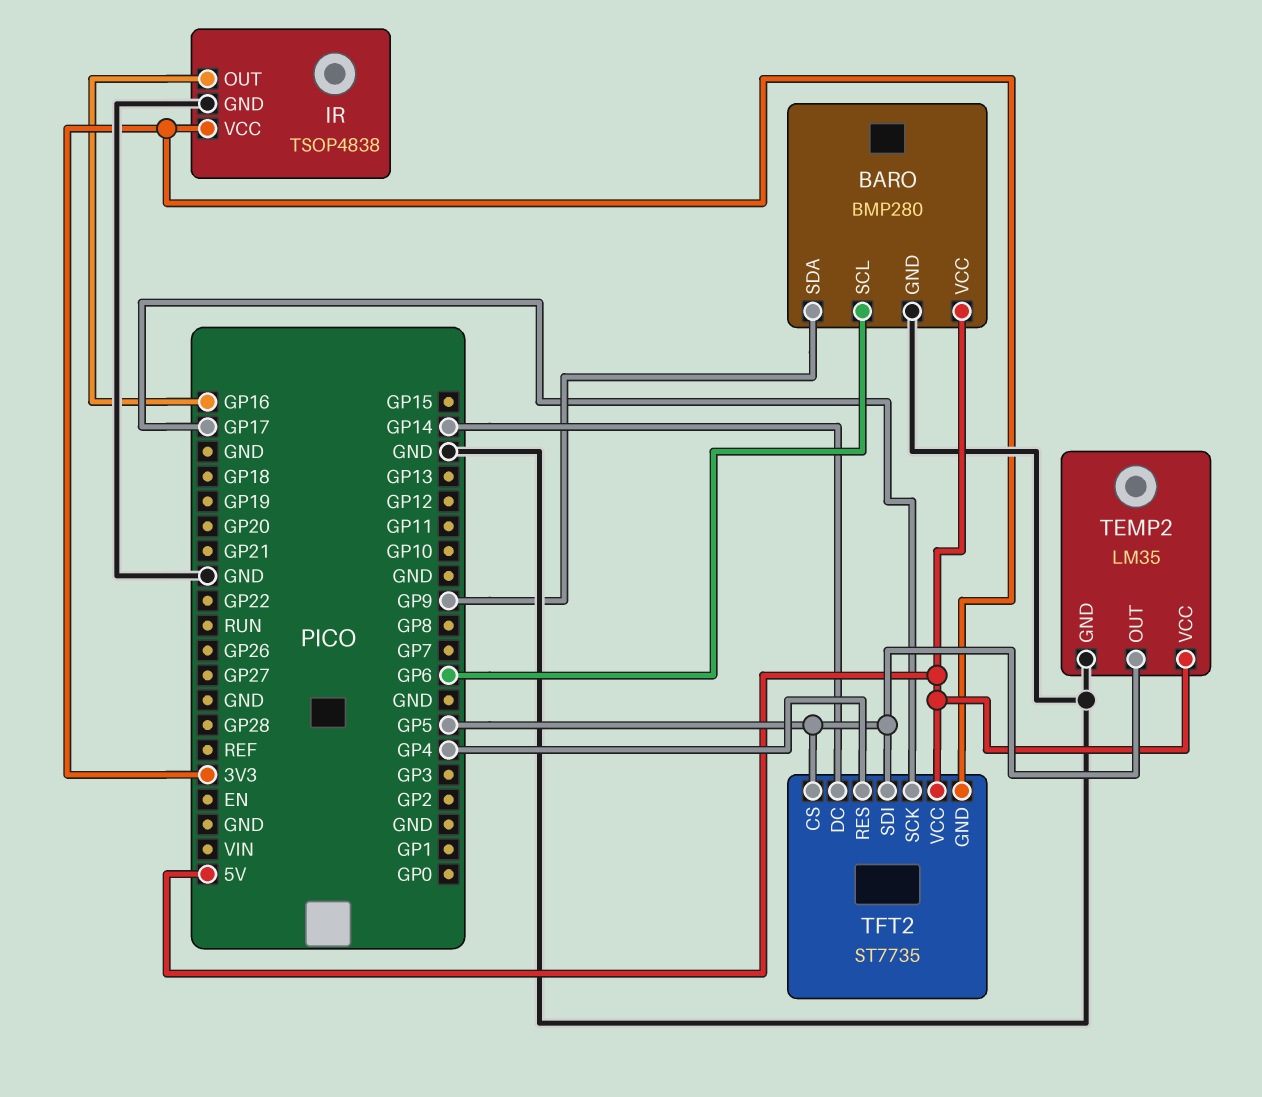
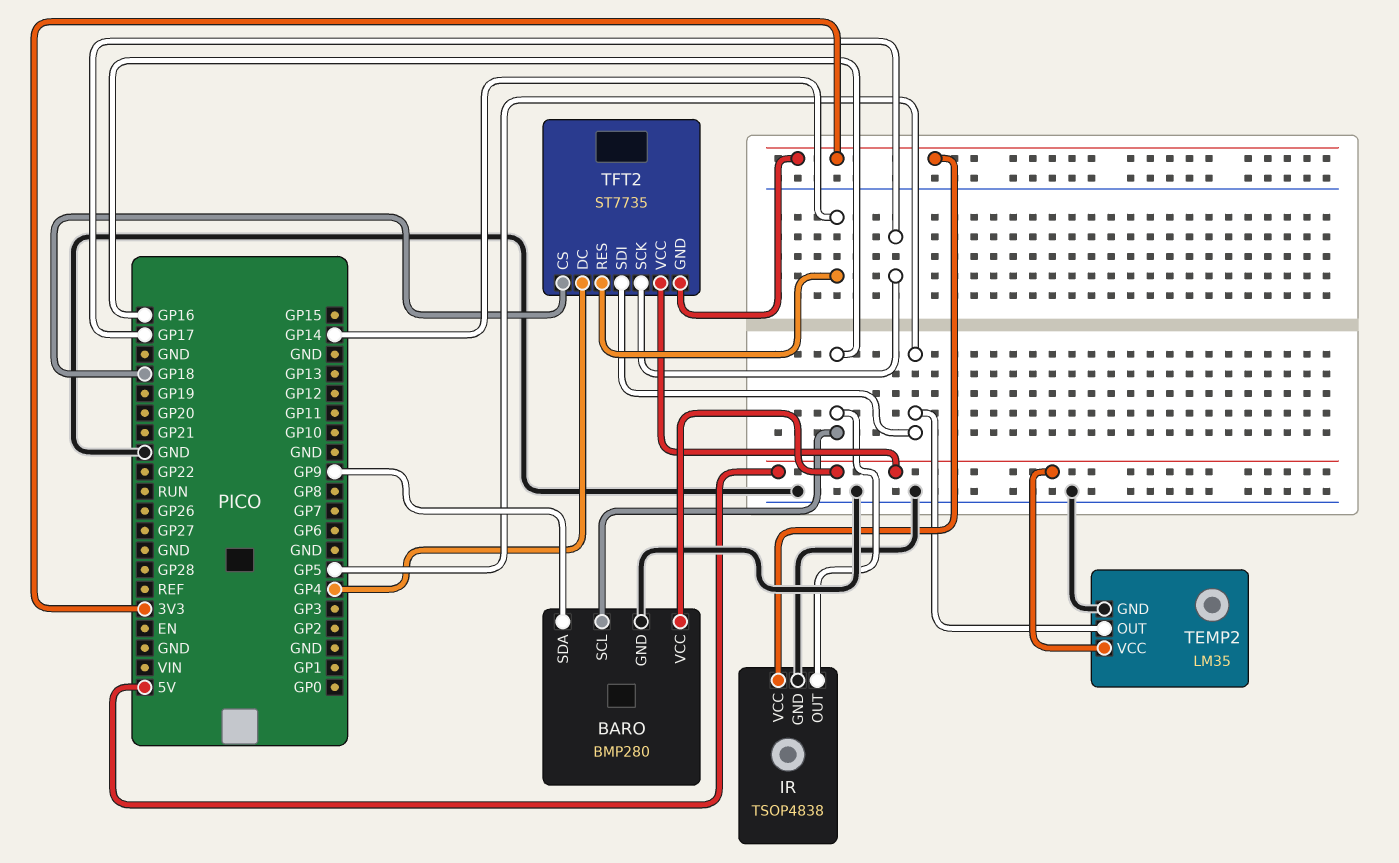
BARO pin SCL: GP6 -> GP16
TFT2 pin CS: GP5 -> GP18
TFT2 pin DC: GP14 -> GP4
TFT2 pin RES: GP4 -> GP14

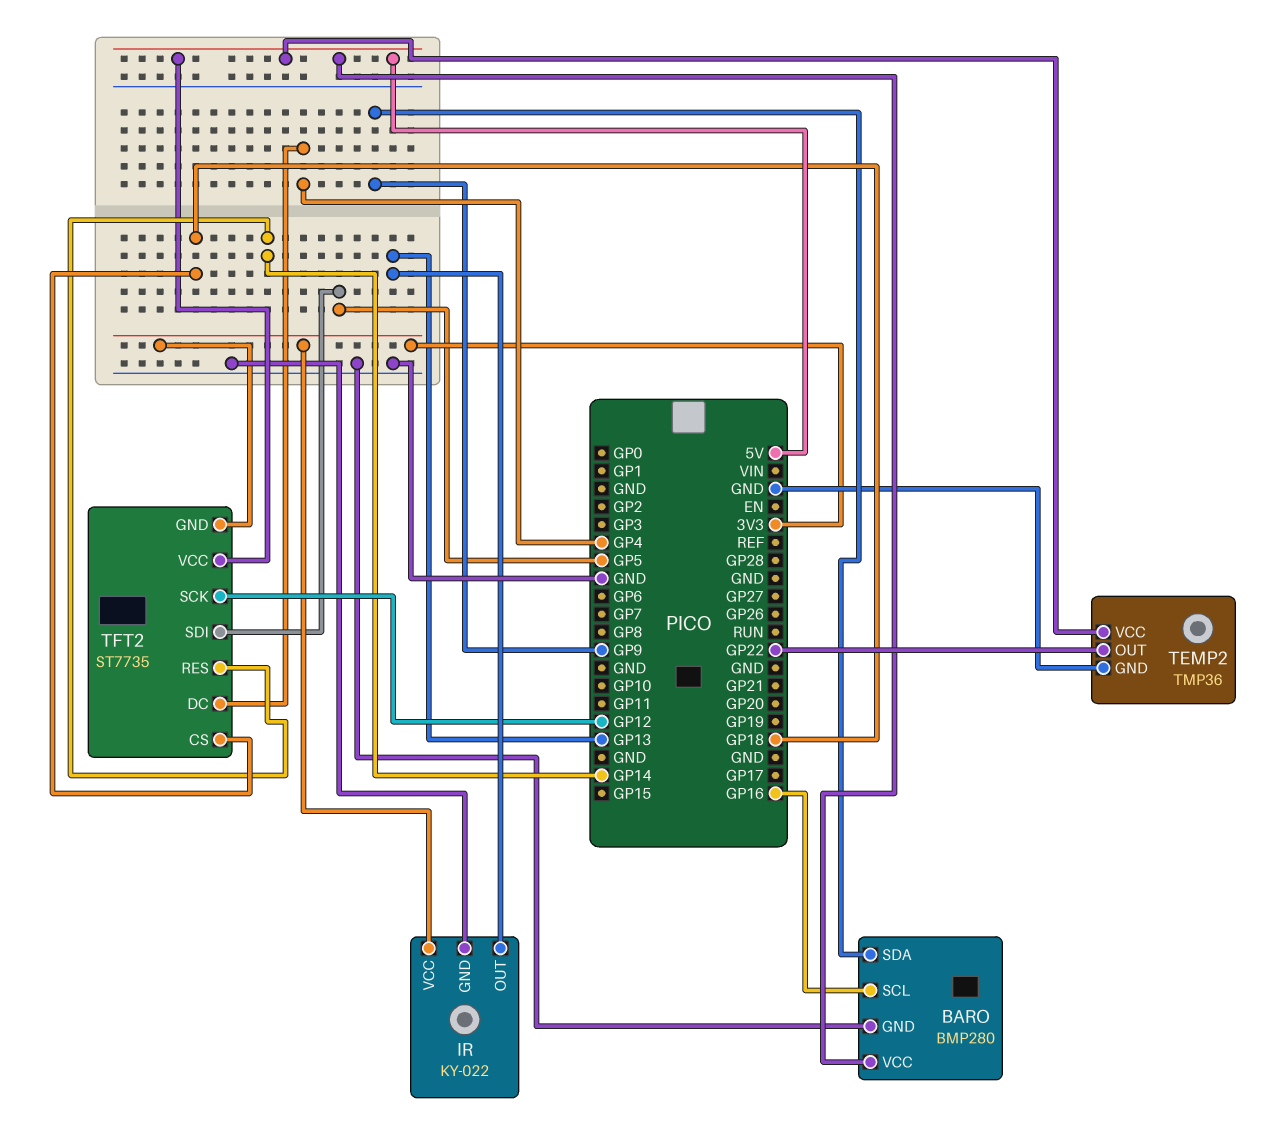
IR: TSOP4838 -> KY-022
IR pin OUT: GP16 -> GP13
TEMP2: LM35 -> TMP36
TEMP2 pin OUT: GP5 -> GP22
TFT2 pin SCK: GP17 -> GP12

